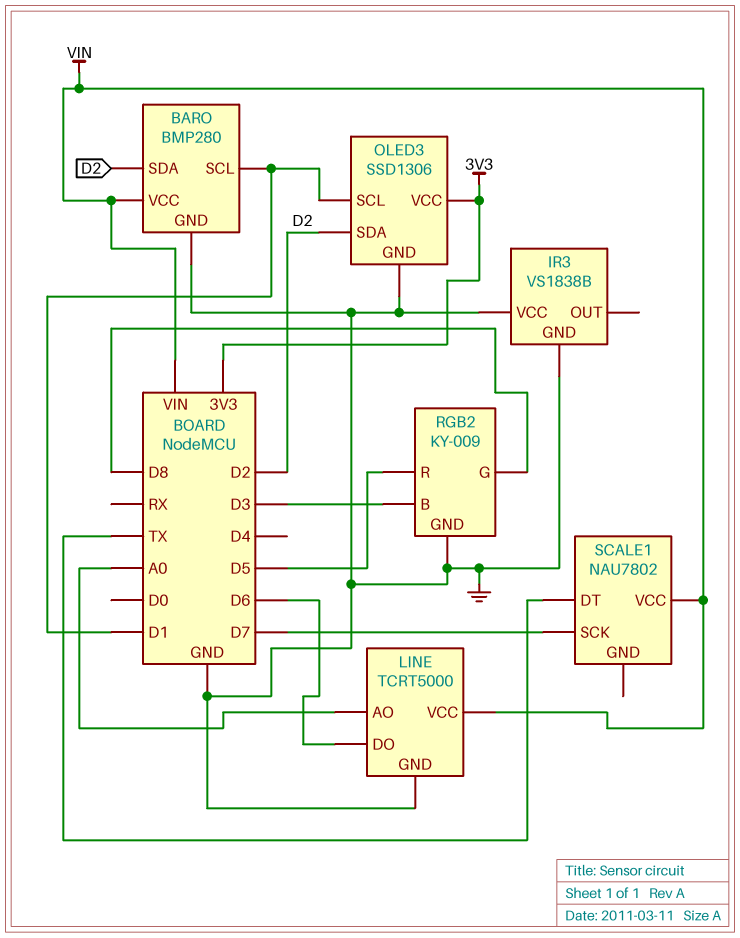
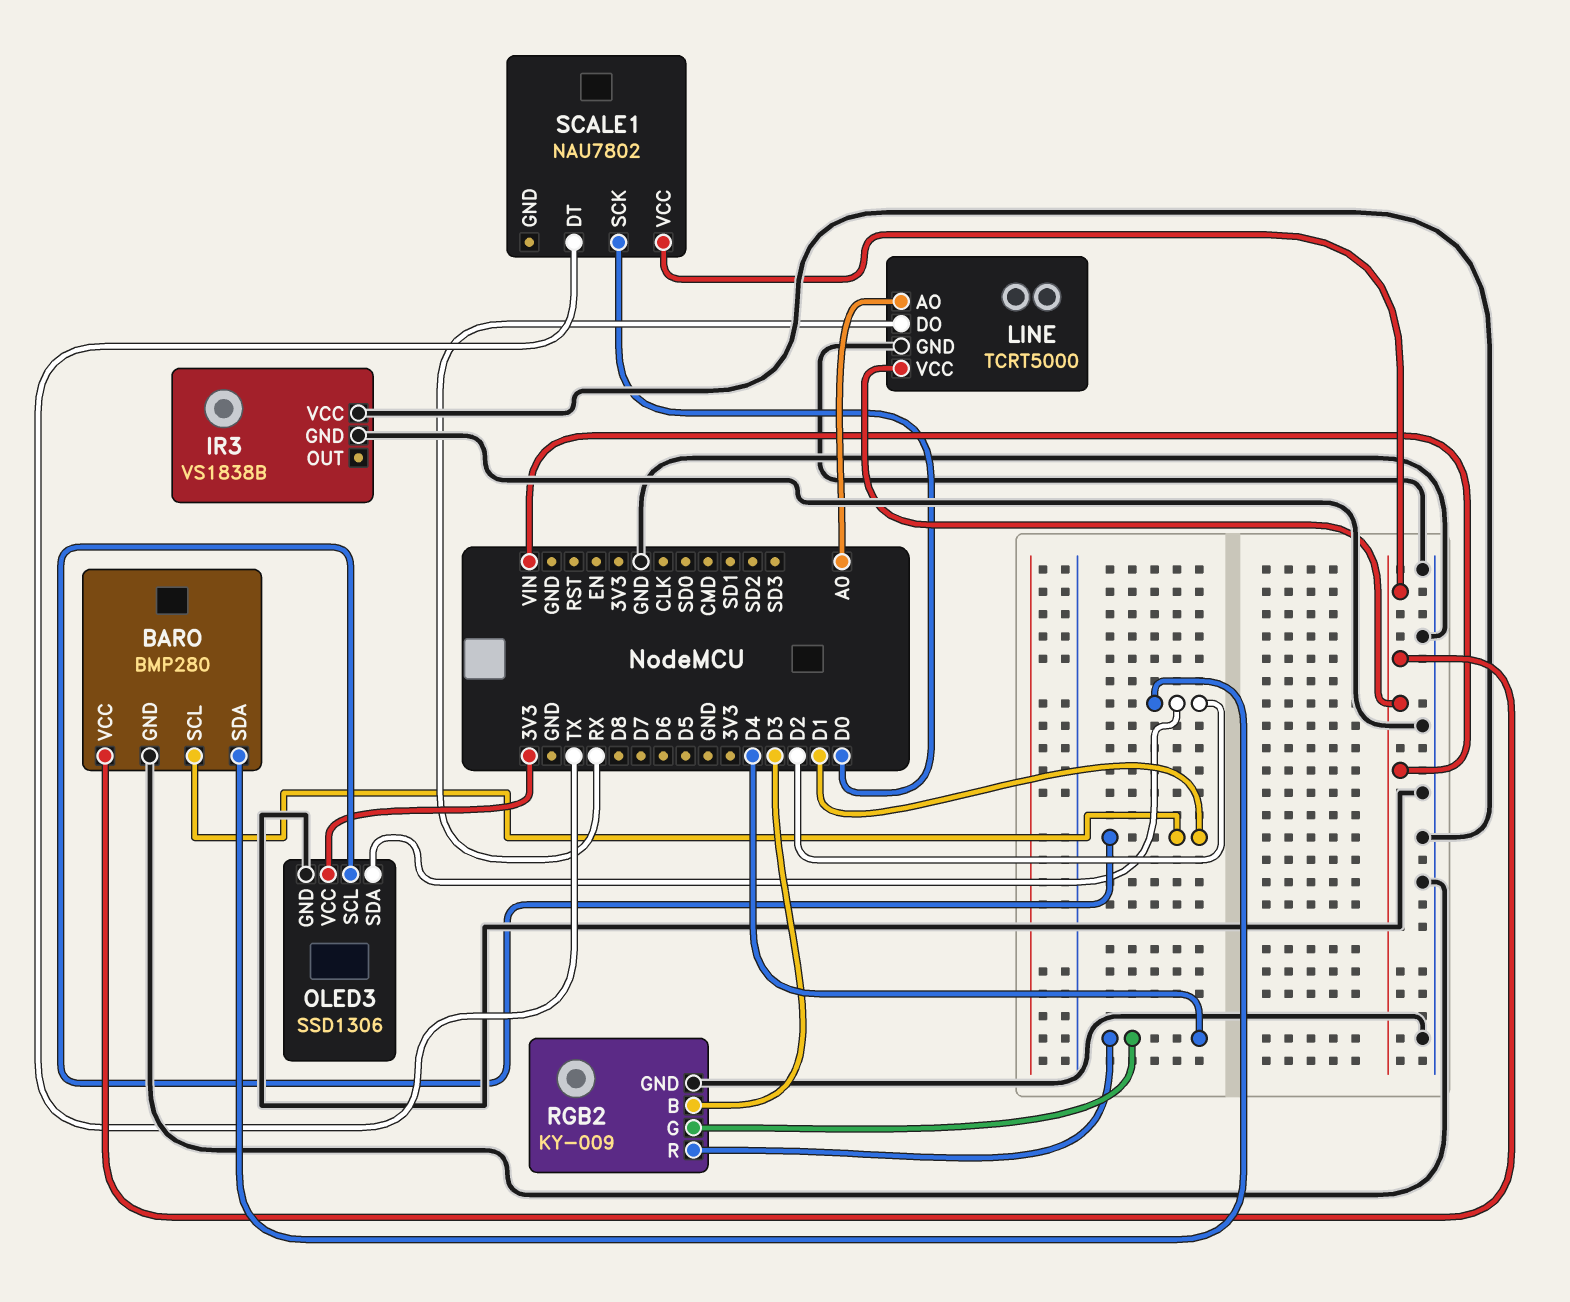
LINE pin DO: D6 -> RX
RGB2 pin G: D8 -> D4
RGB2 pin R: D5 -> D4
SCALE1 pin SCK: D7 -> D0

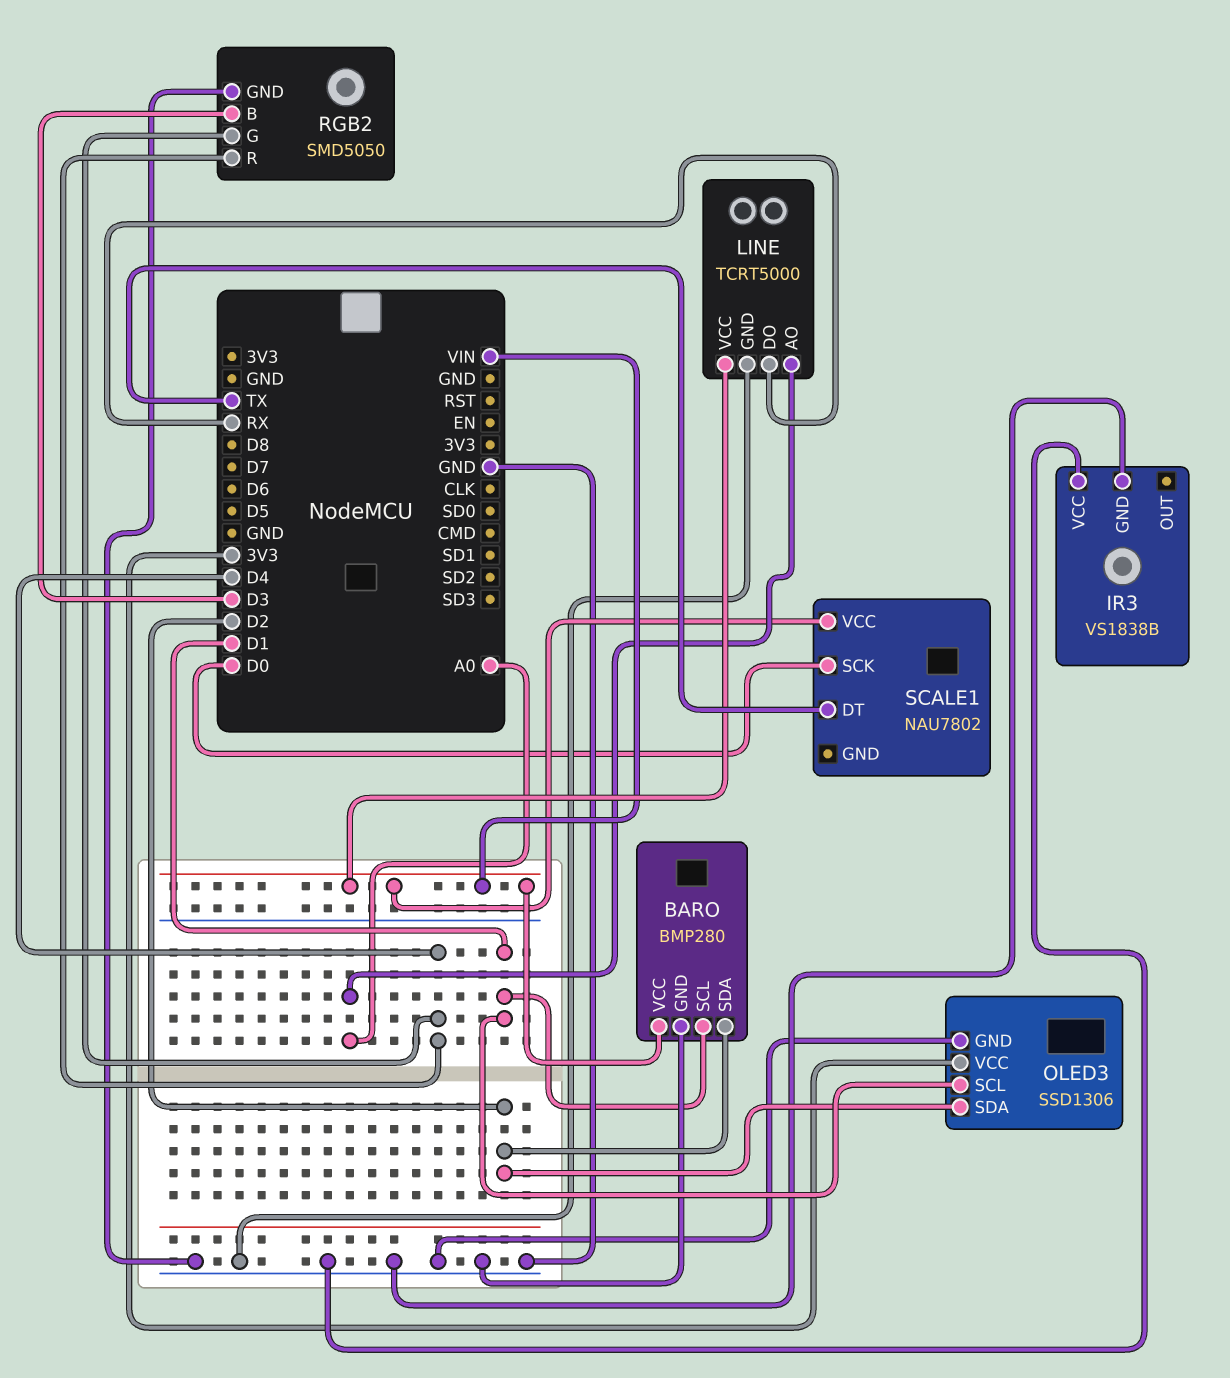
RGB2: KY-009 -> SMD5050

